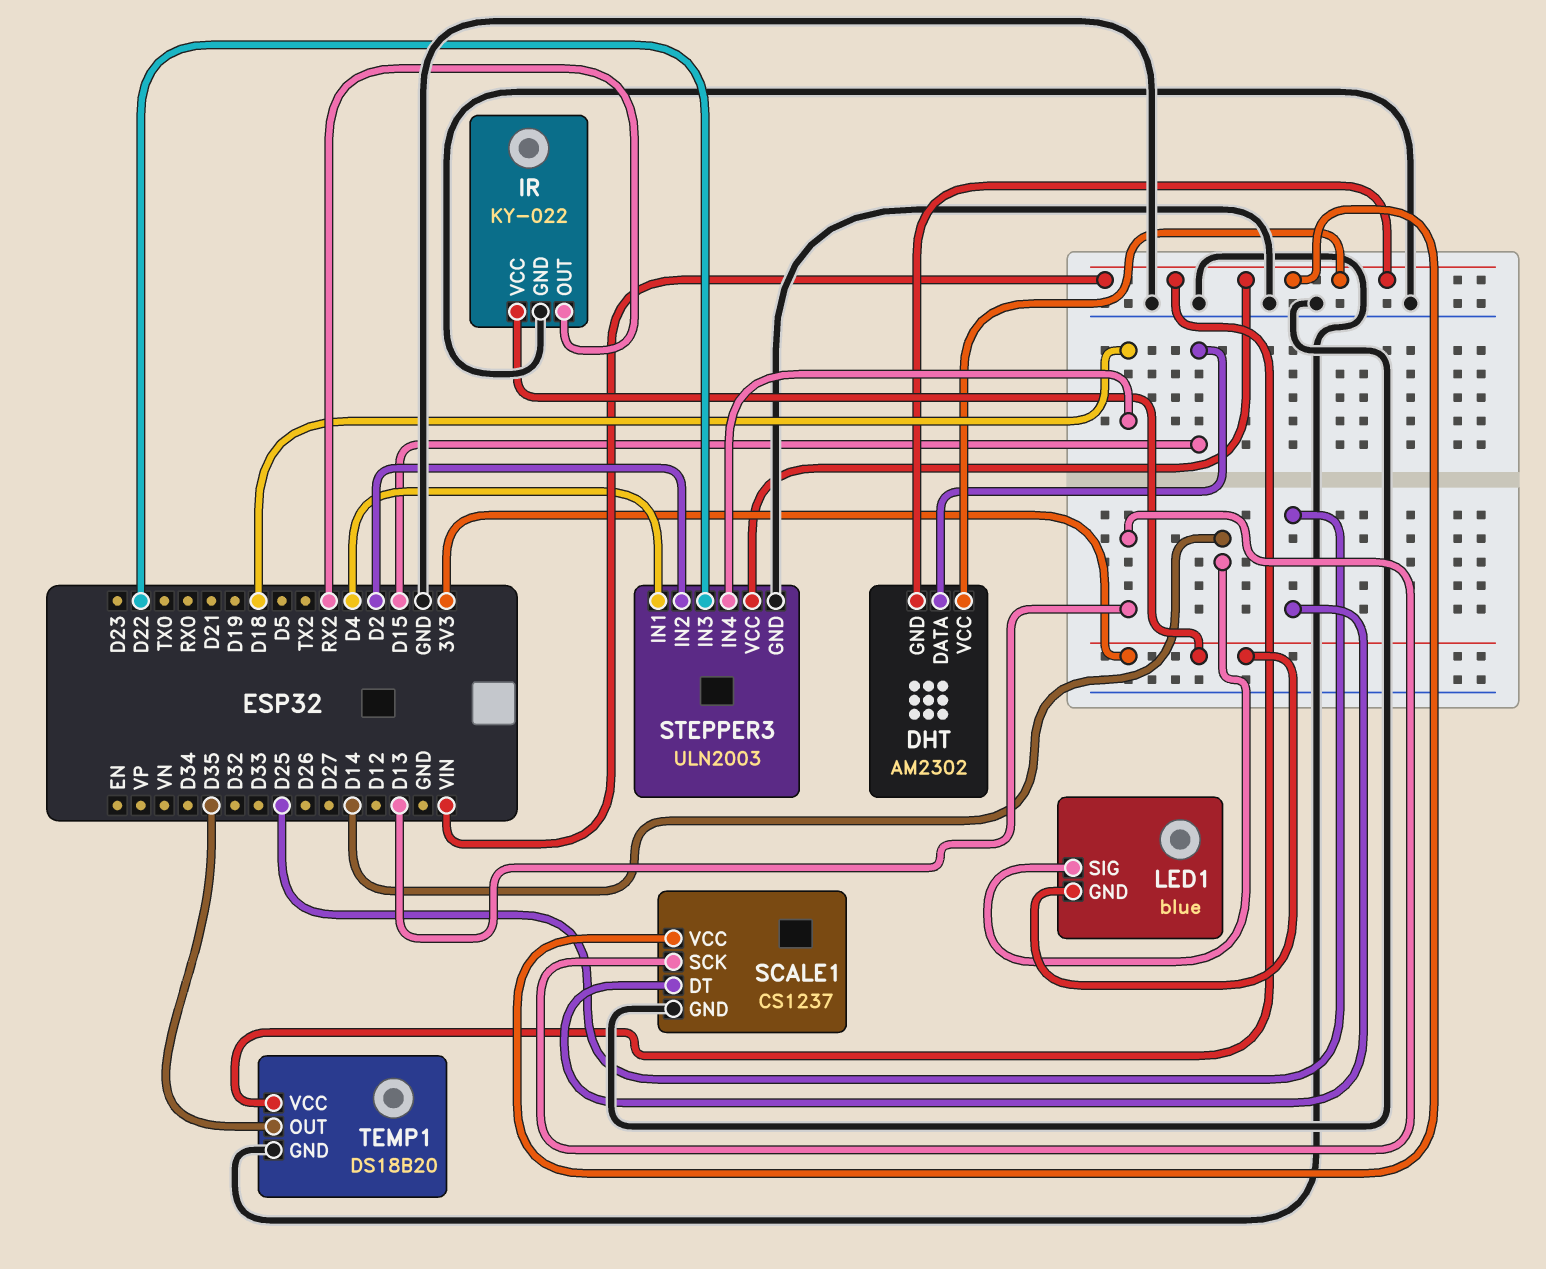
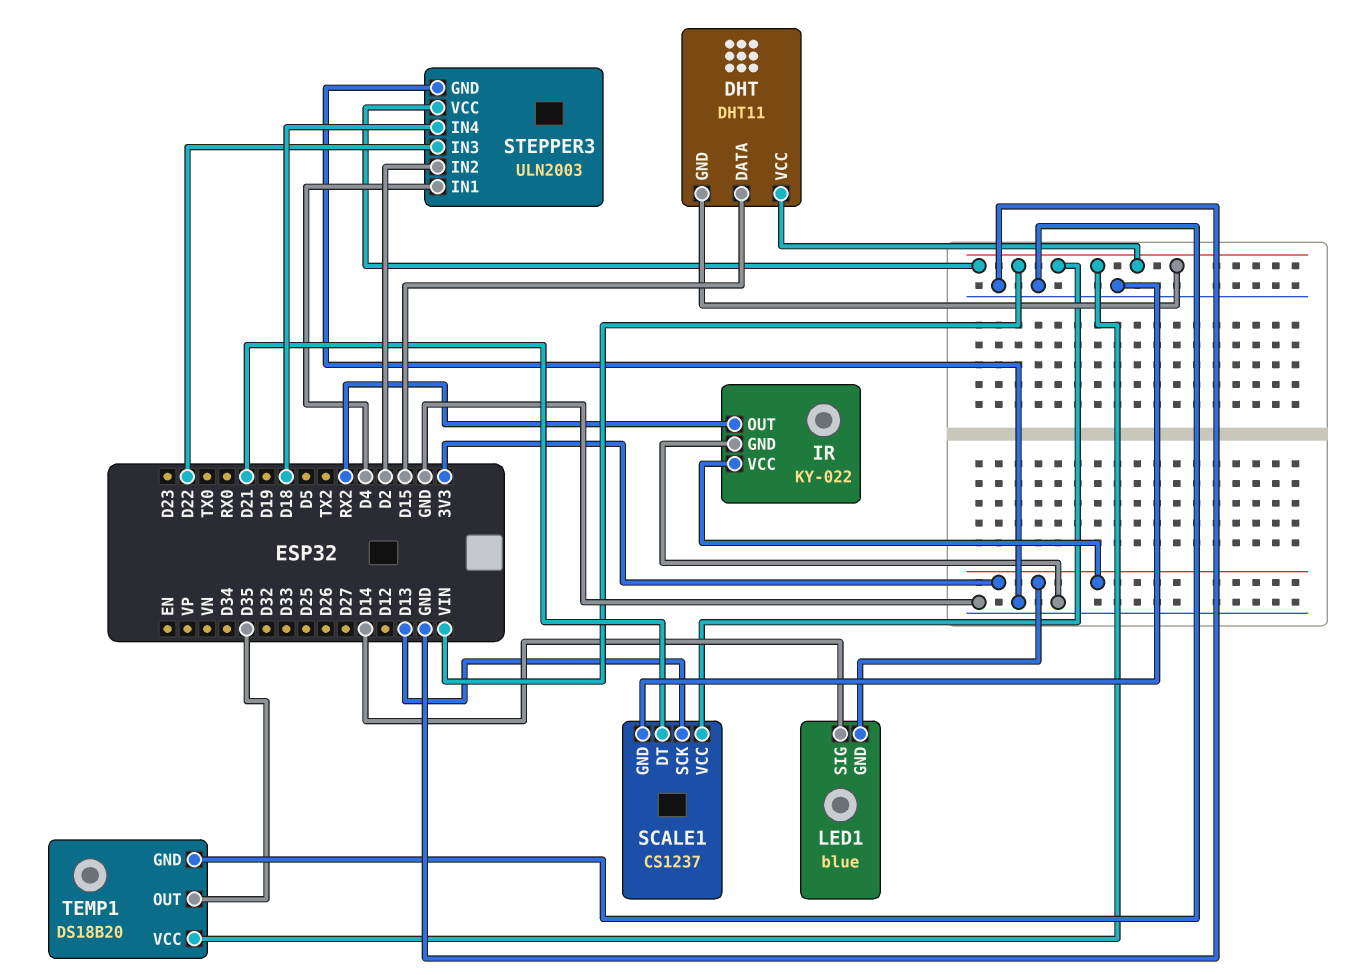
DHT: AM2302 -> DHT11
SCALE1 pin DT: D25 -> D21

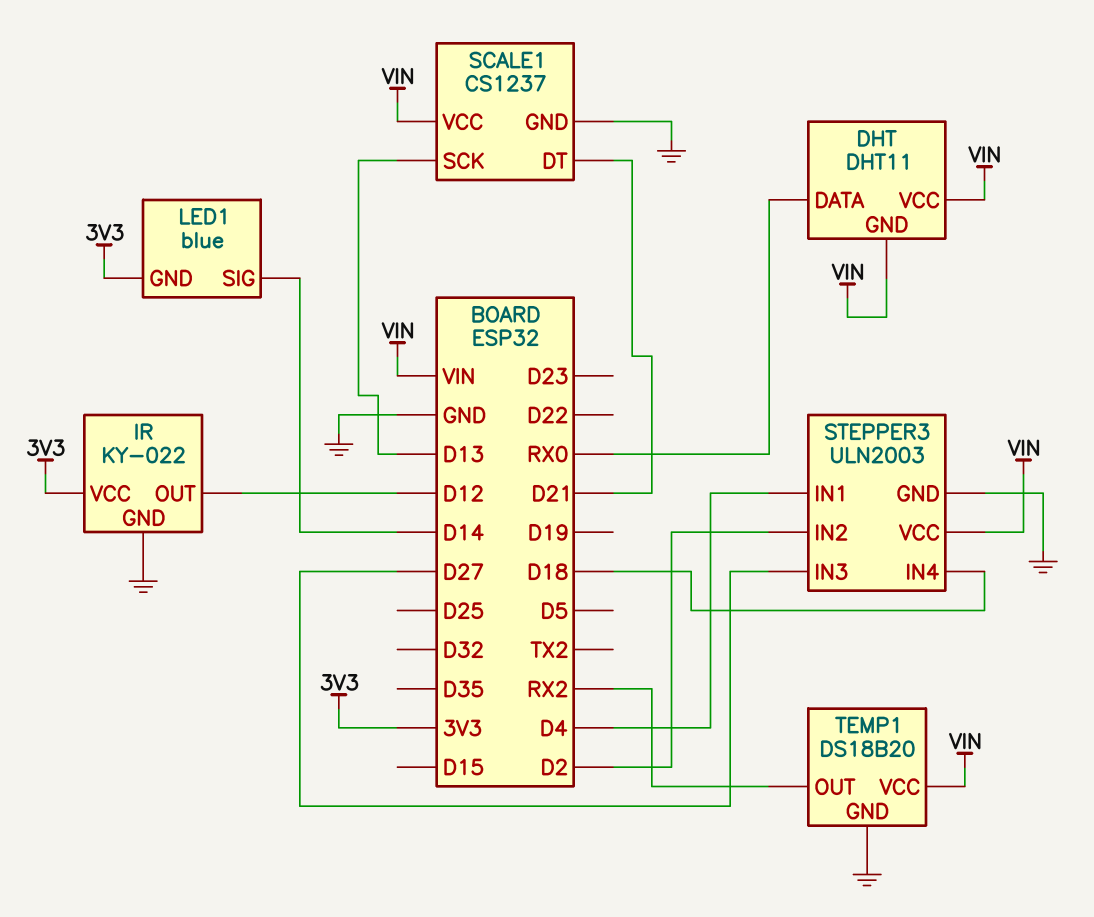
DHT pin DATA: D15 -> RX0
IR pin OUT: RX2 -> D12
STEPPER3 pin IN3: D22 -> D27
TEMP1 pin OUT: D35 -> RX2

